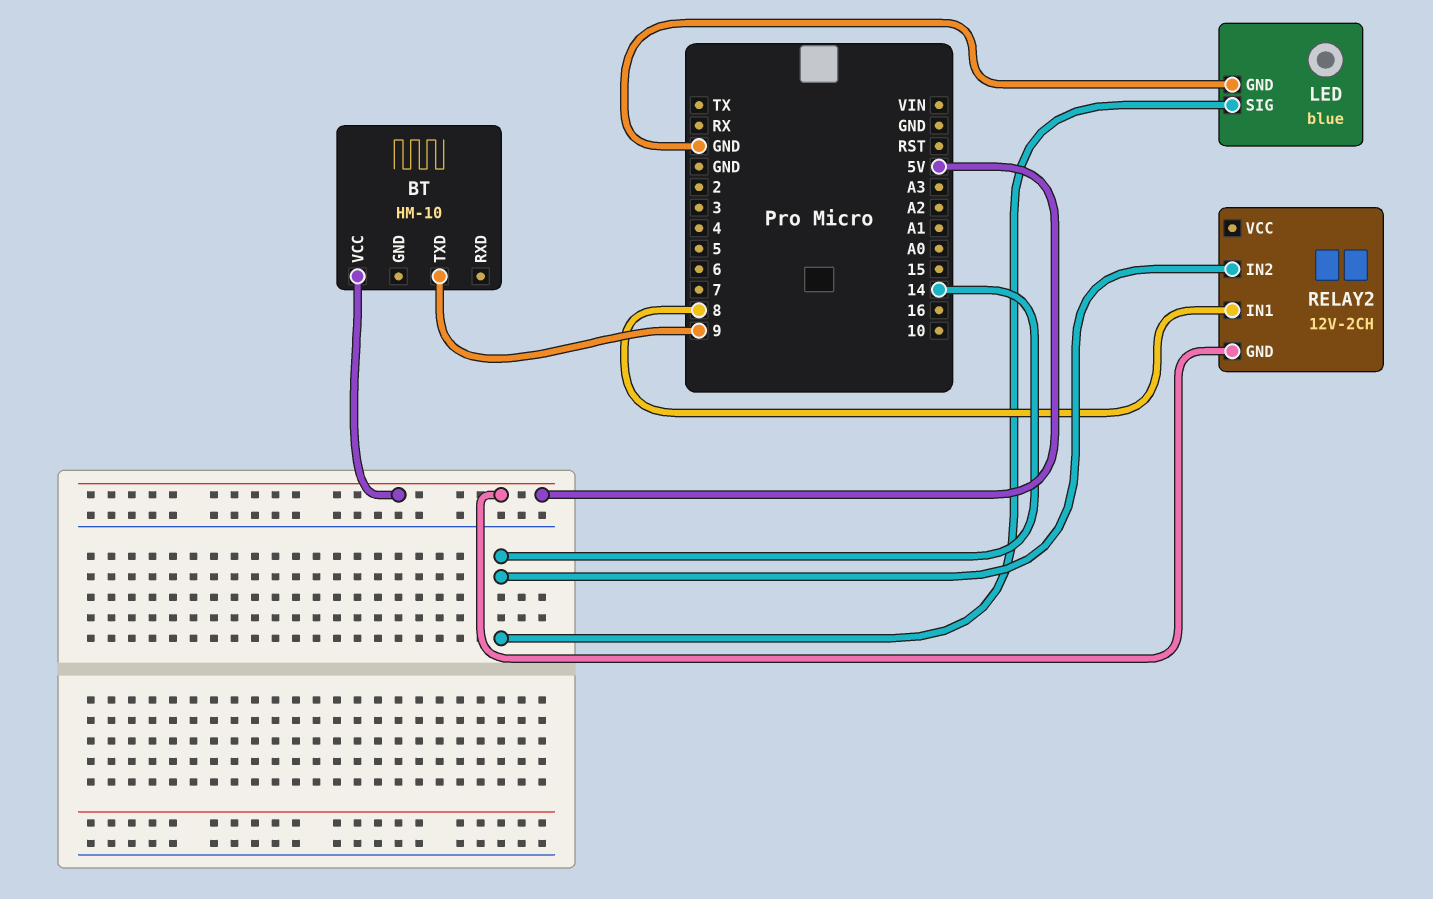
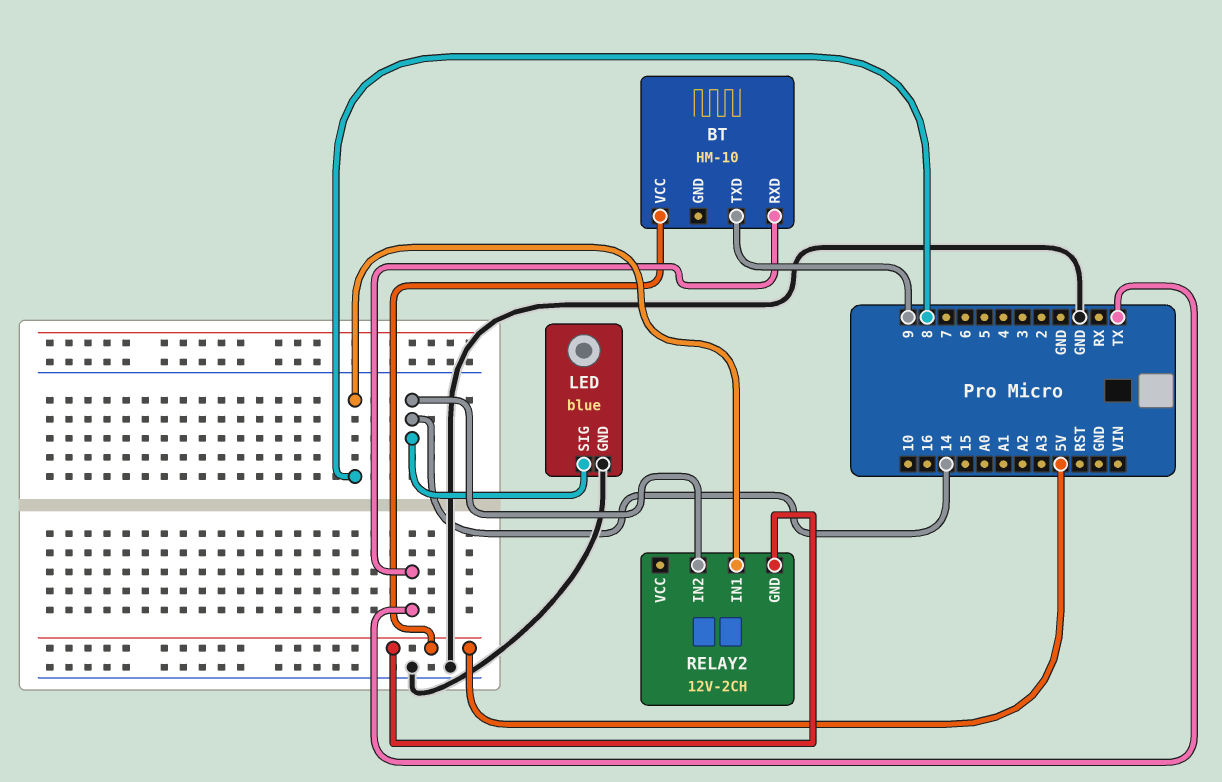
BT pin RXD: none -> TX

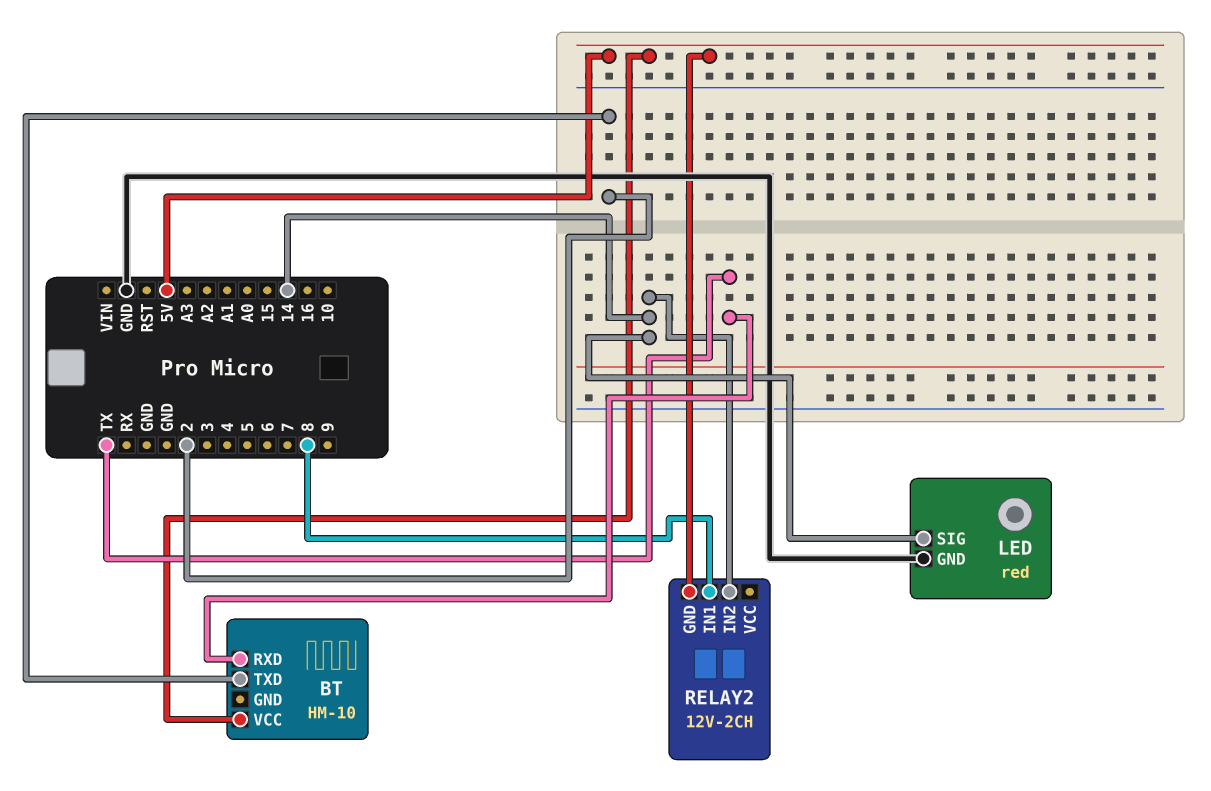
BT pin TXD: 9 -> 2
LED: blue -> red

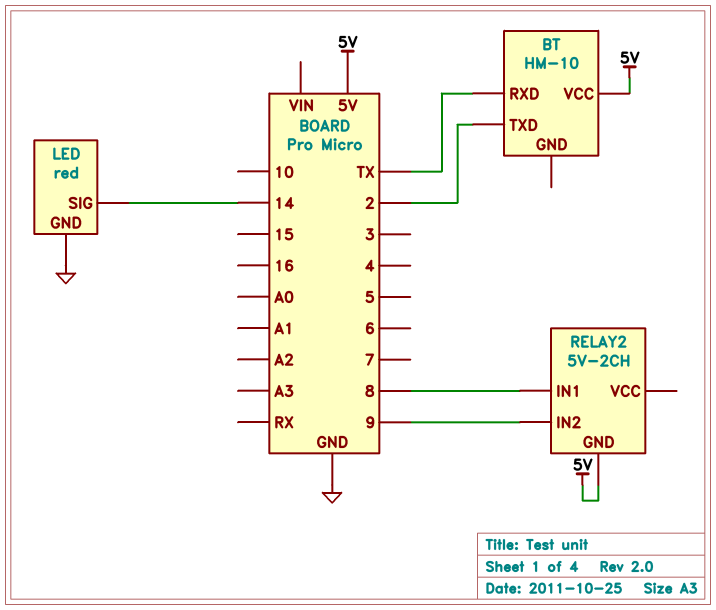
RELAY2: 12V-2CH -> 5V-2CH
RELAY2 pin IN2: 14 -> 9

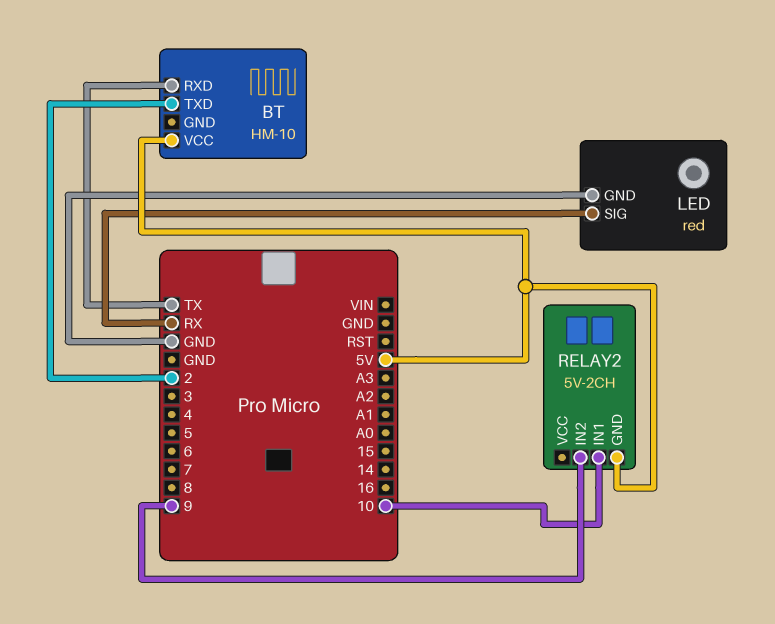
LED pin SIG: 14 -> RX
RELAY2 pin IN1: 8 -> 10

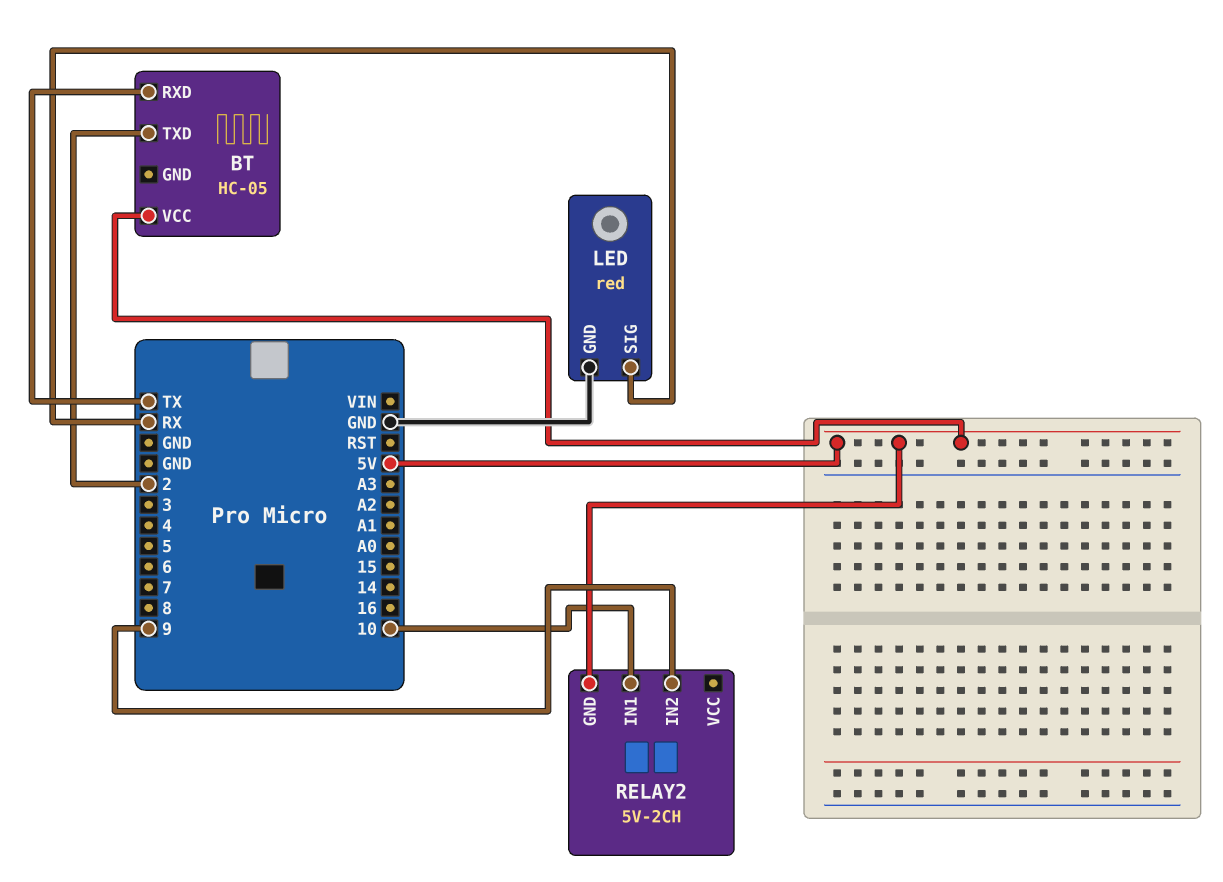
BT: HM-10 -> HC-05

